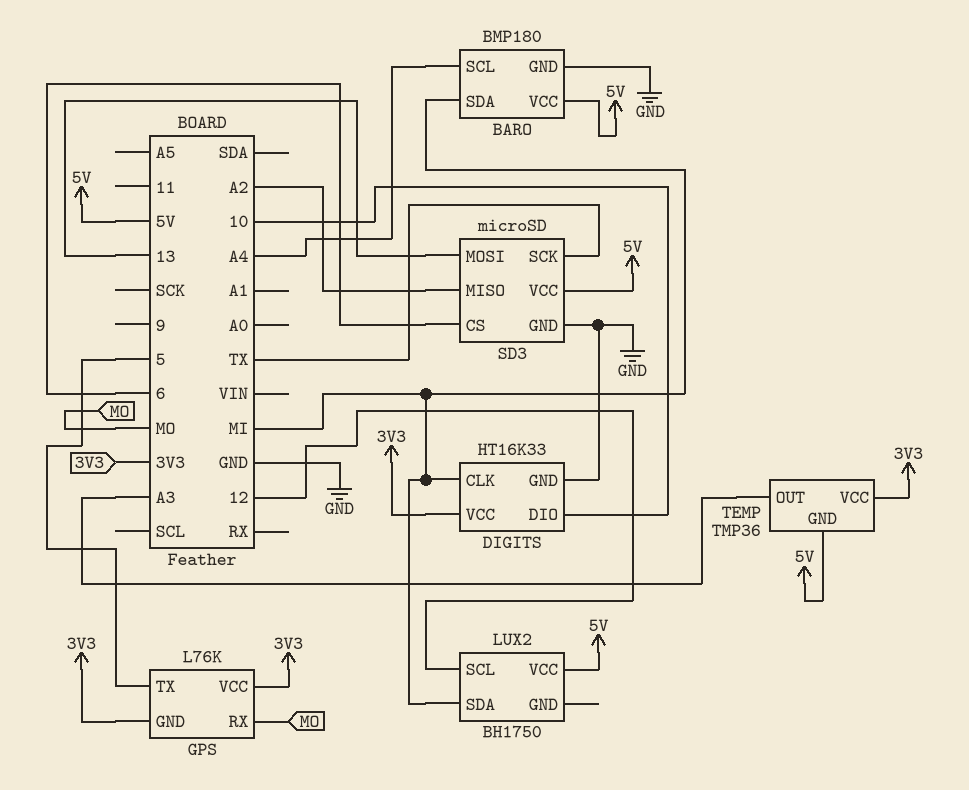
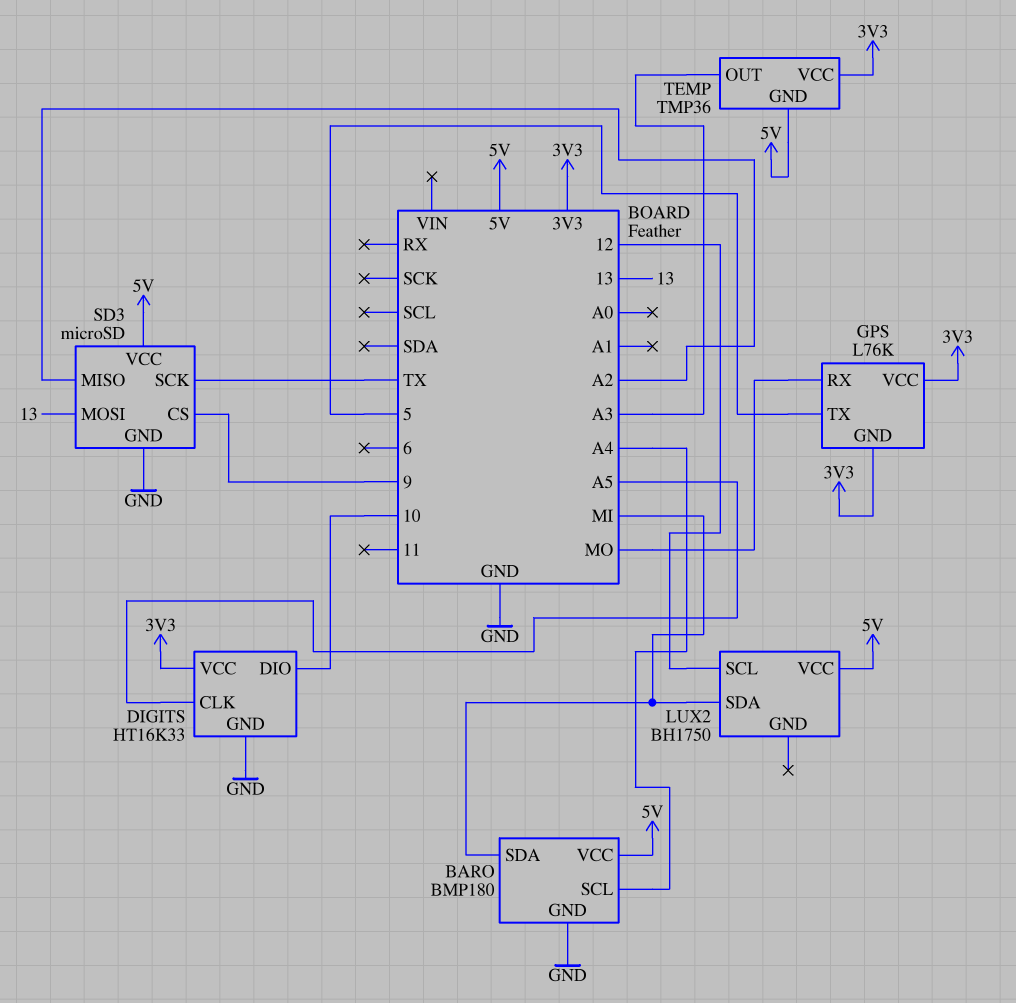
DIGITS pin CLK: MI -> A5
SD3 pin CS: 6 -> 9

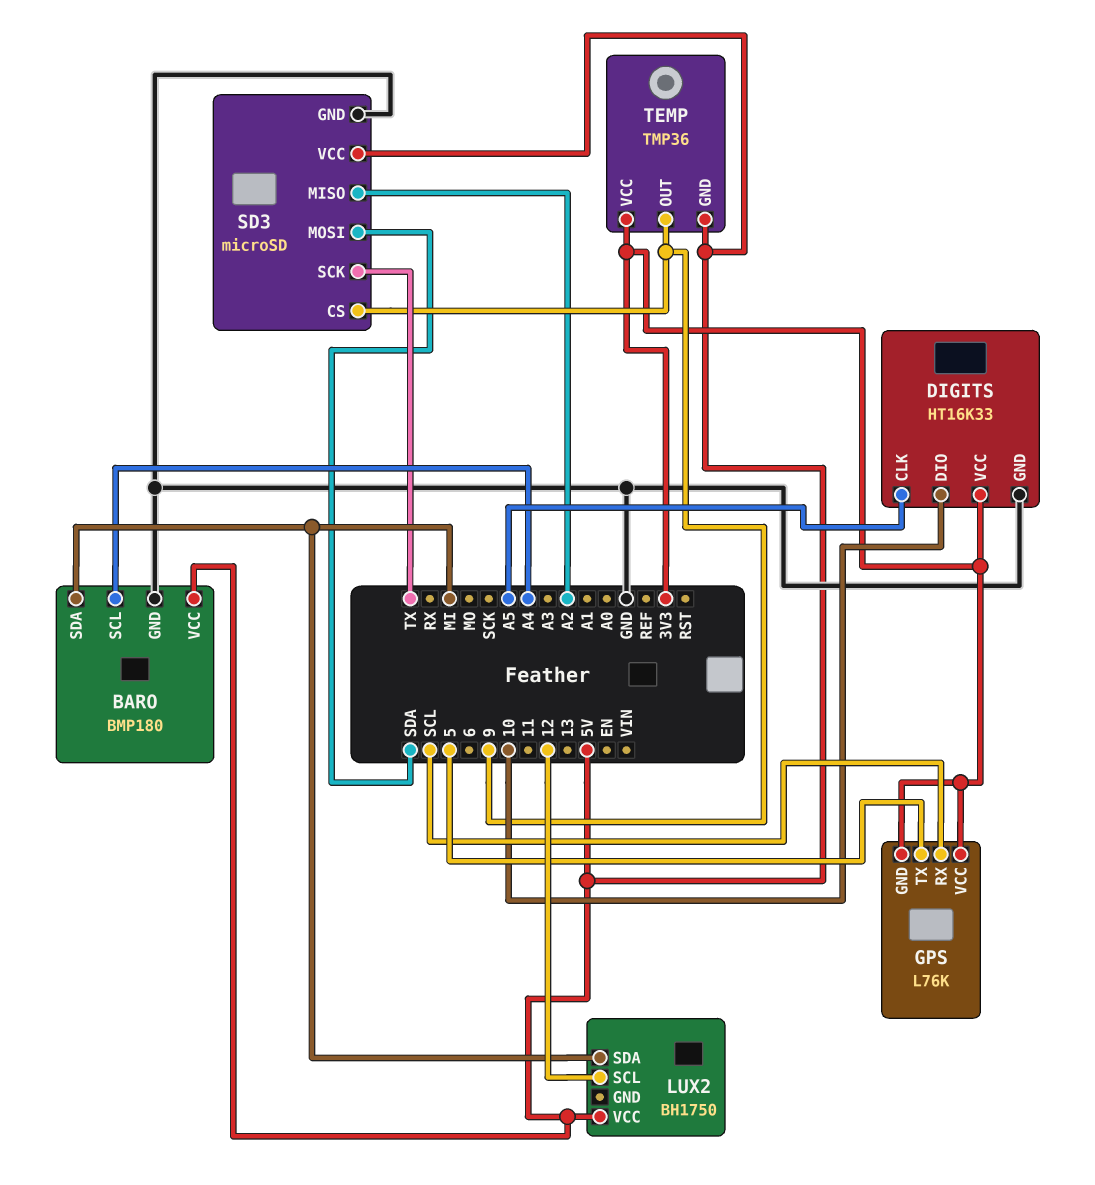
GPS pin RX: MO -> SCL
SD3 pin MOSI: 13 -> SDA
TEMP pin OUT: A3 -> 9

